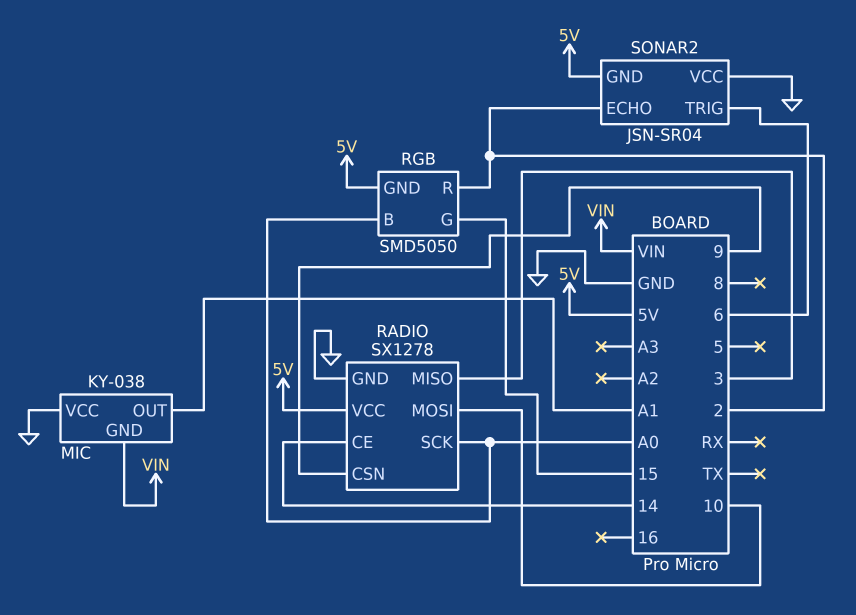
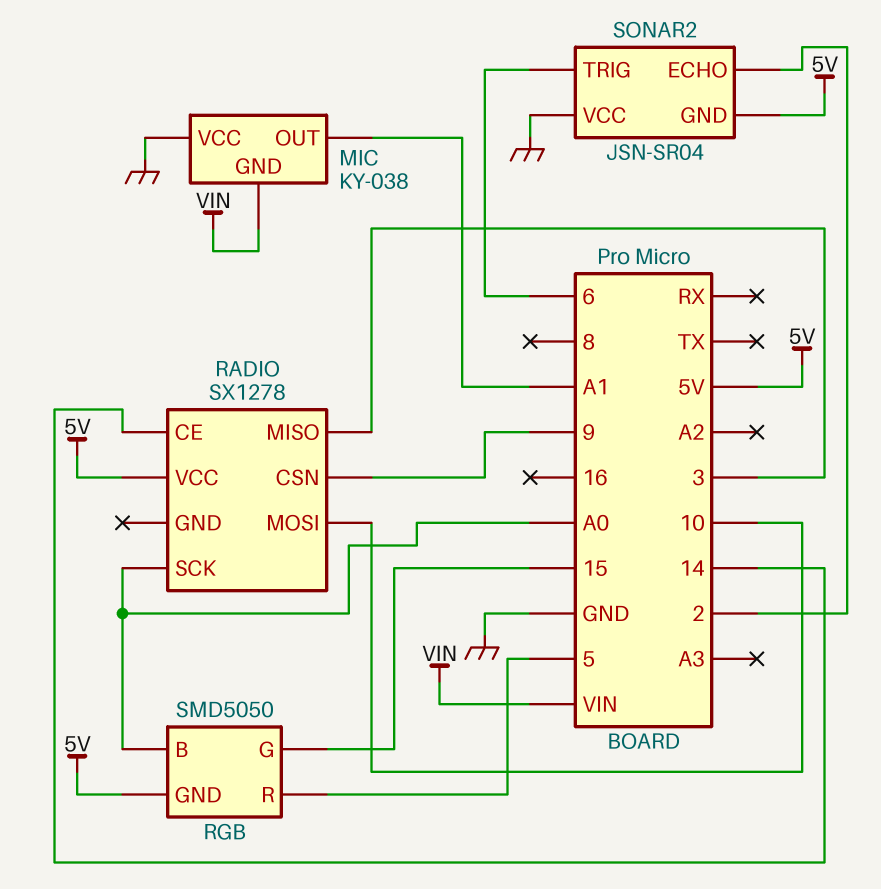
RADIO pin GND: GND -> none
RGB pin R: 2 -> 5

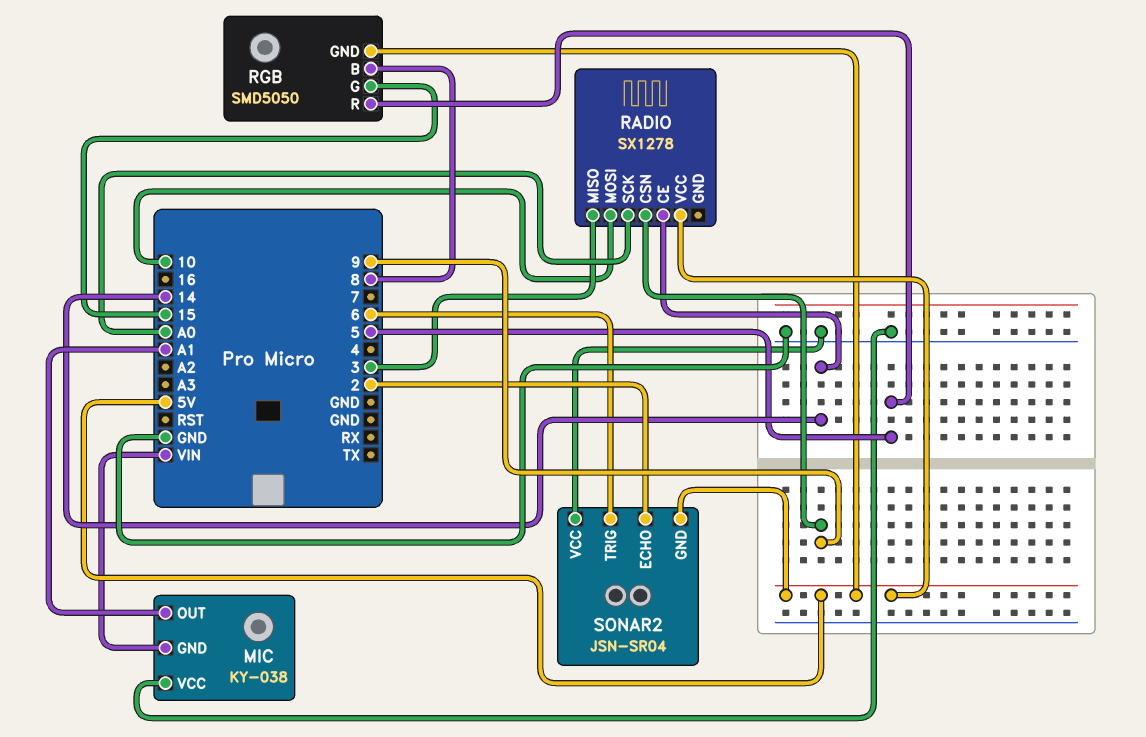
RGB pin B: A0 -> 8

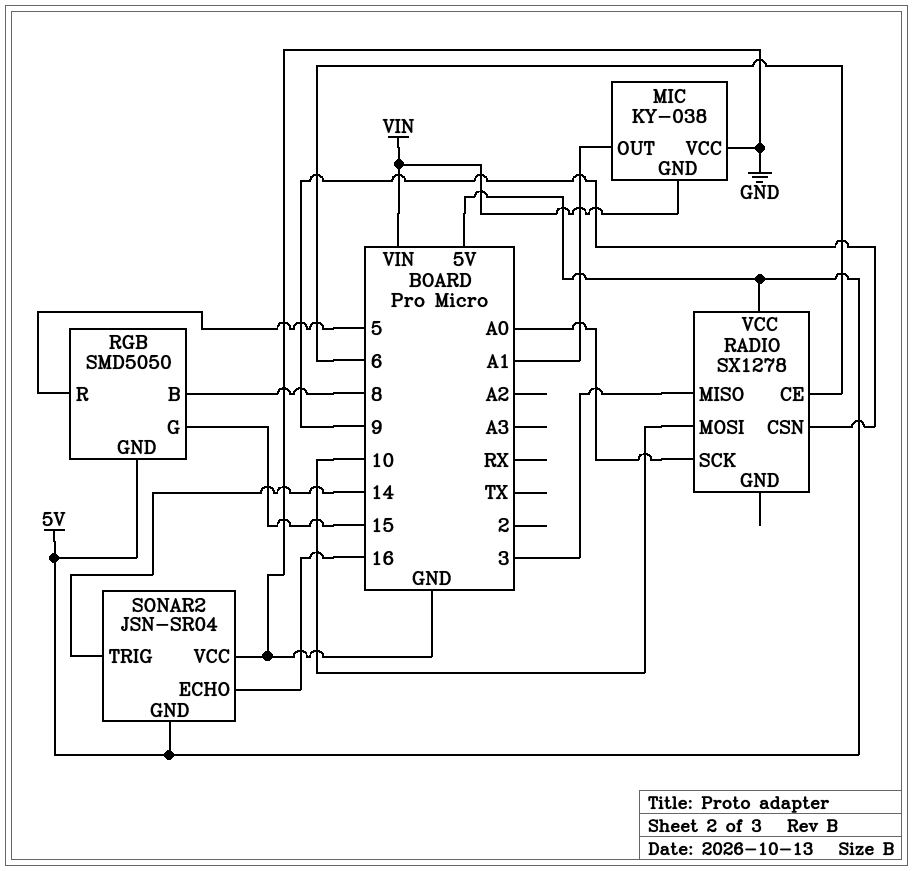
RADIO pin CE: 14 -> 6
SONAR2 pin ECHO: 2 -> 16
SONAR2 pin TRIG: 6 -> 14

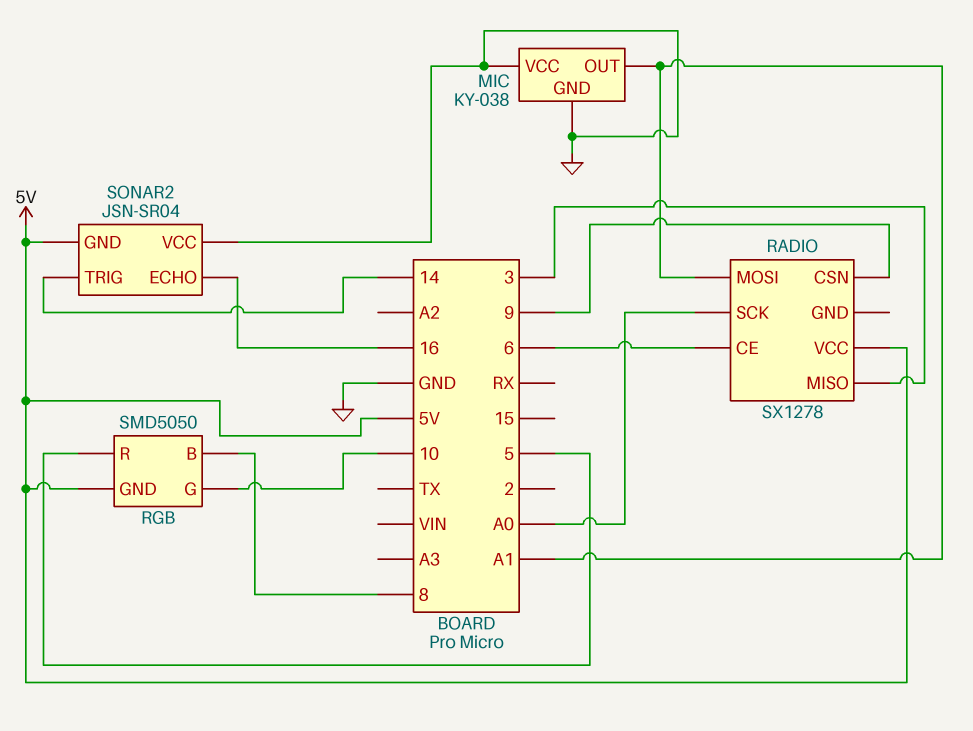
MIC pin GND: VIN -> GND
RADIO pin MOSI: 10 -> A1
RGB pin G: 15 -> 10

